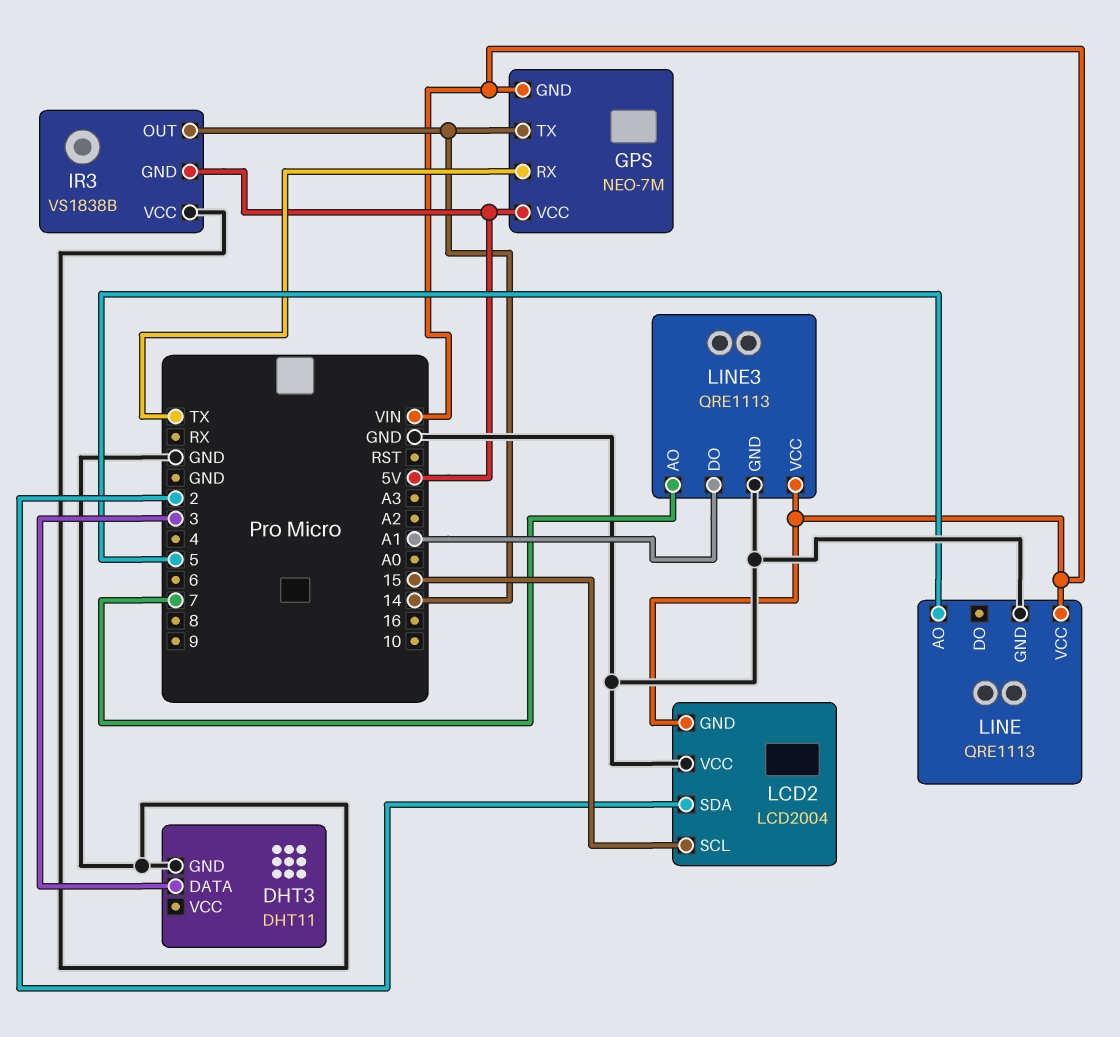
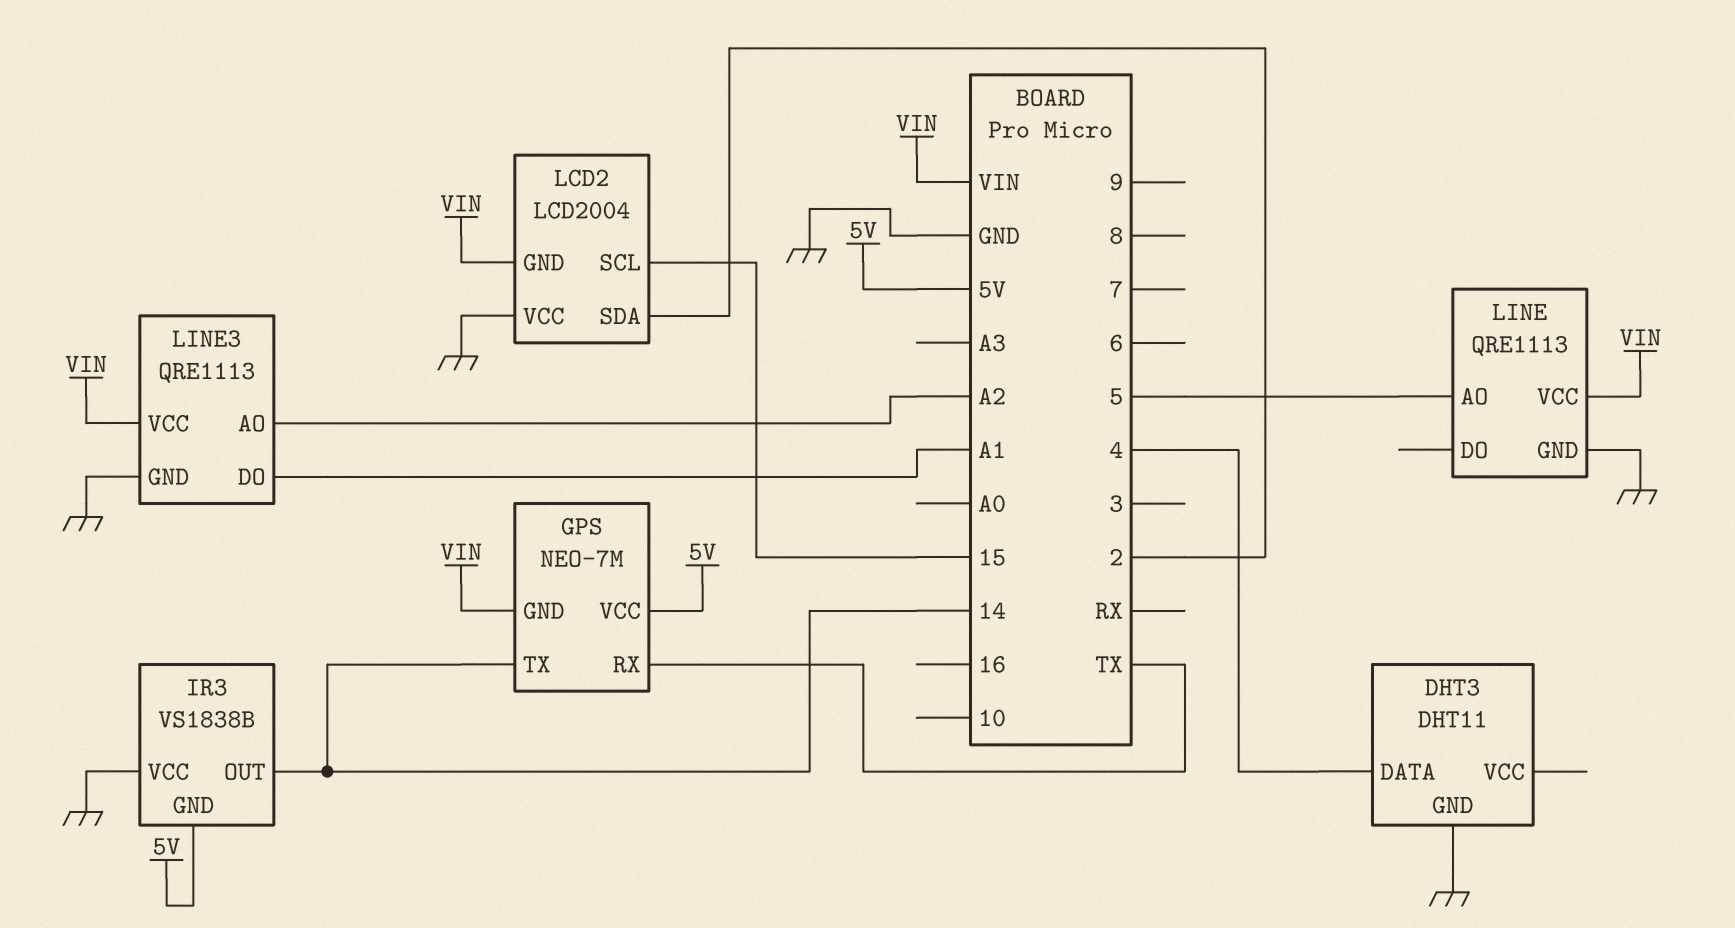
DHT3 pin DATA: 3 -> 4
LINE3 pin AO: 7 -> A2

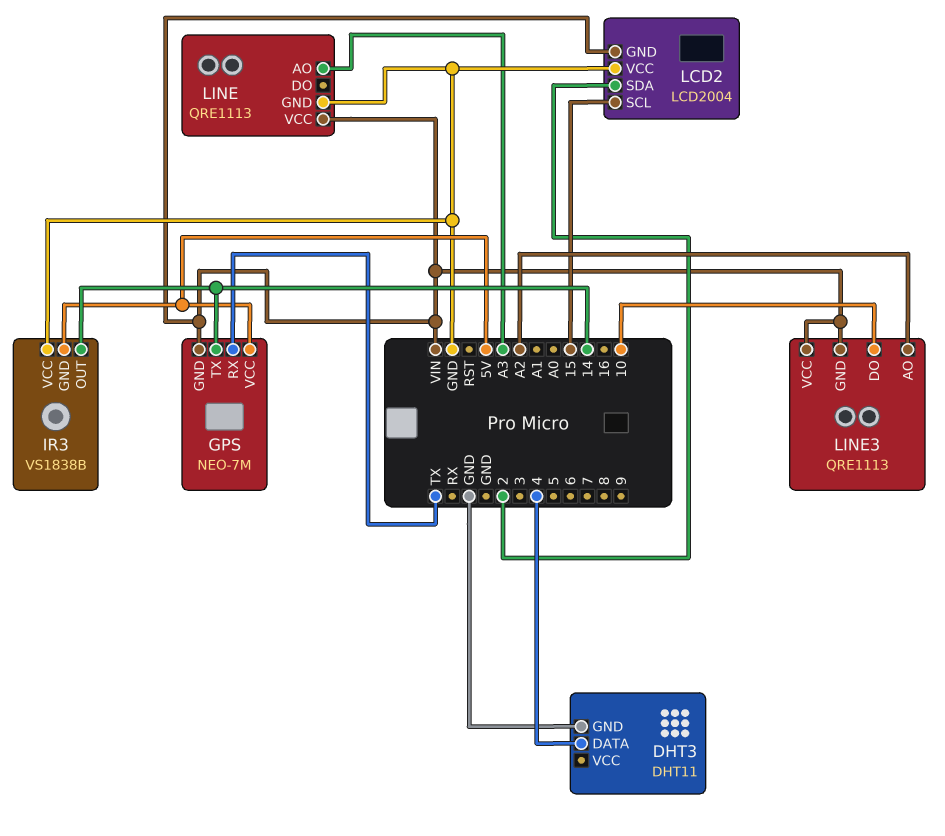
LINE pin AO: 5 -> A3
LINE3 pin DO: A1 -> 10
LINE3 pin GND: GND -> VIN

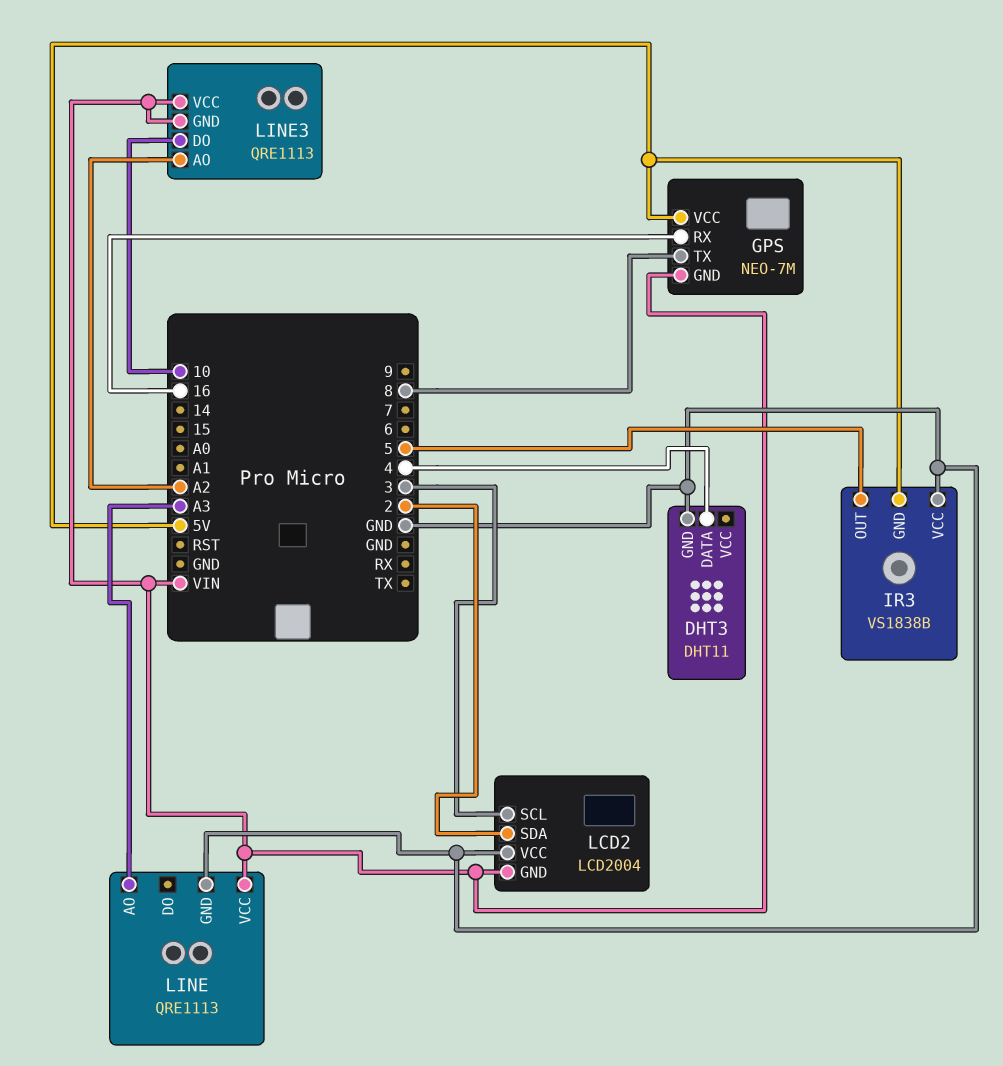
GPS pin RX: TX -> 16
GPS pin TX: 14 -> 8
IR3 pin OUT: 14 -> 5
LCD2 pin SCL: 15 -> 3

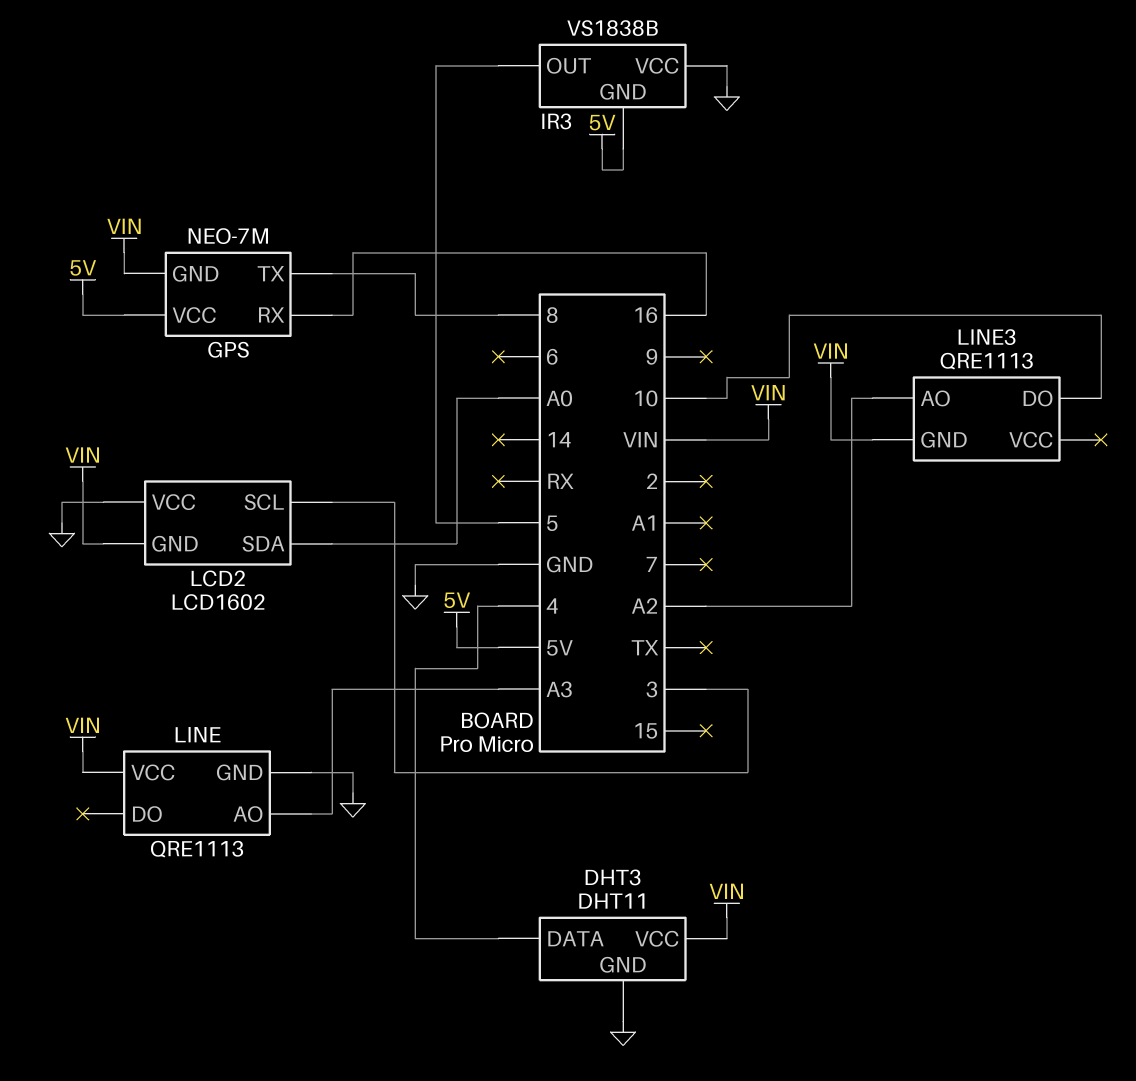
DHT3 pin VCC: none -> VIN
LCD2: LCD2004 -> LCD1602
LCD2 pin SDA: 2 -> A0
LINE3 pin VCC: VIN -> none

